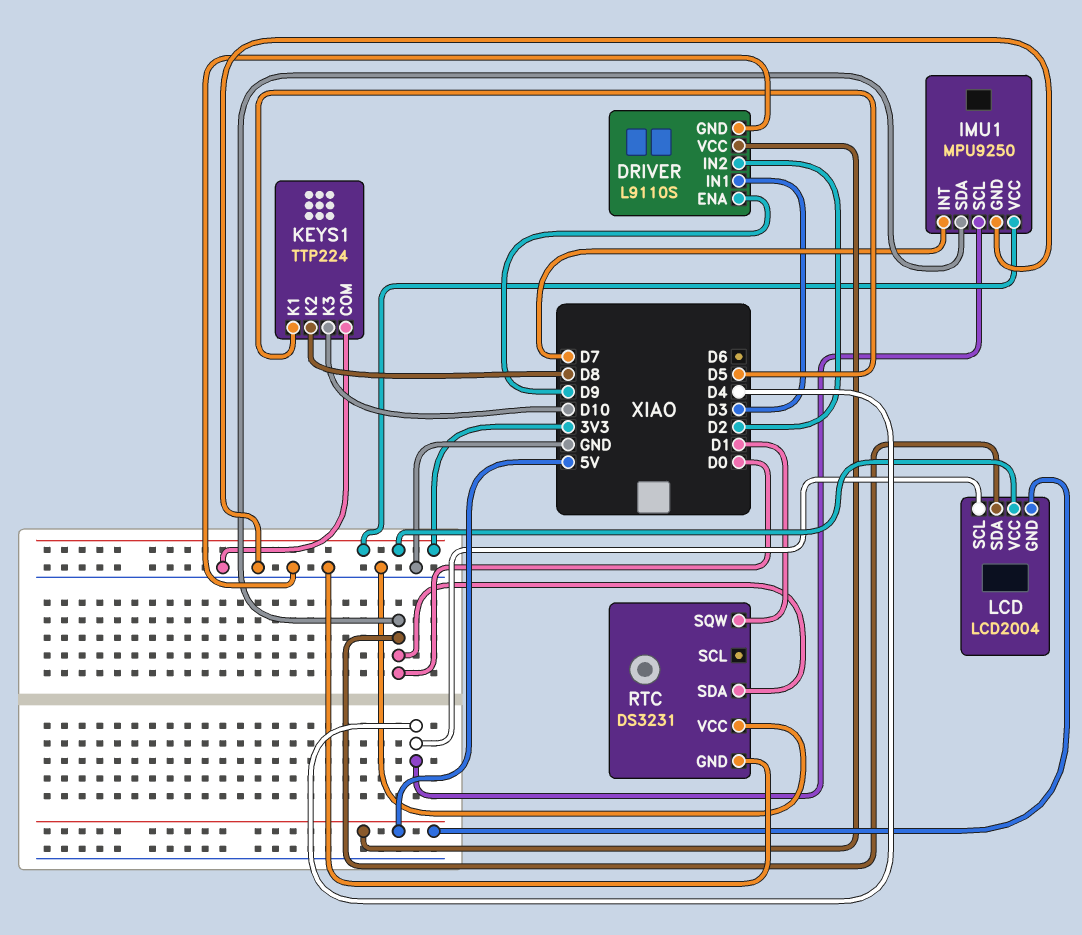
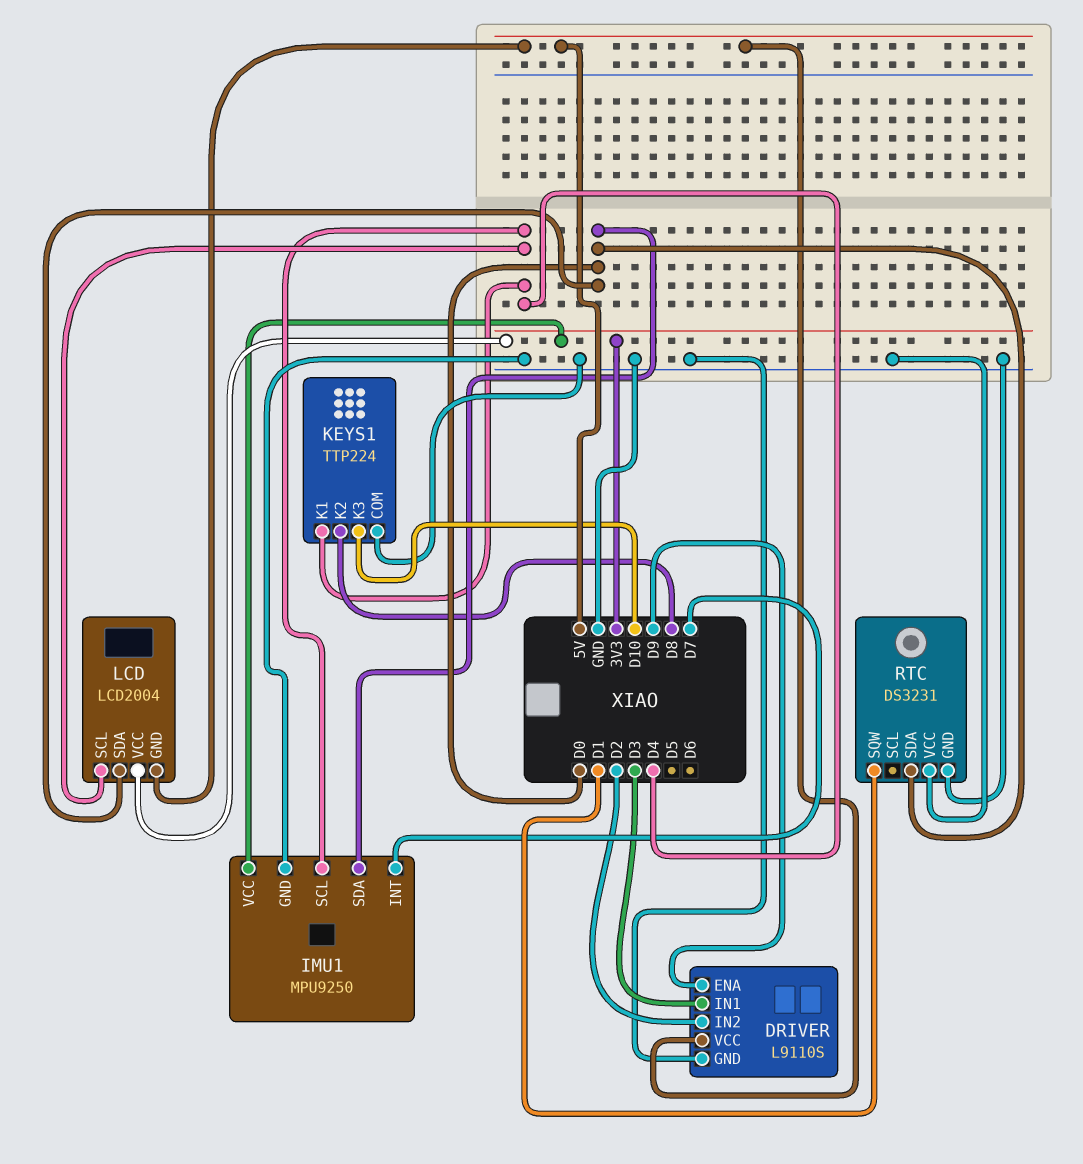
KEYS1 pin K1: D5 -> D4

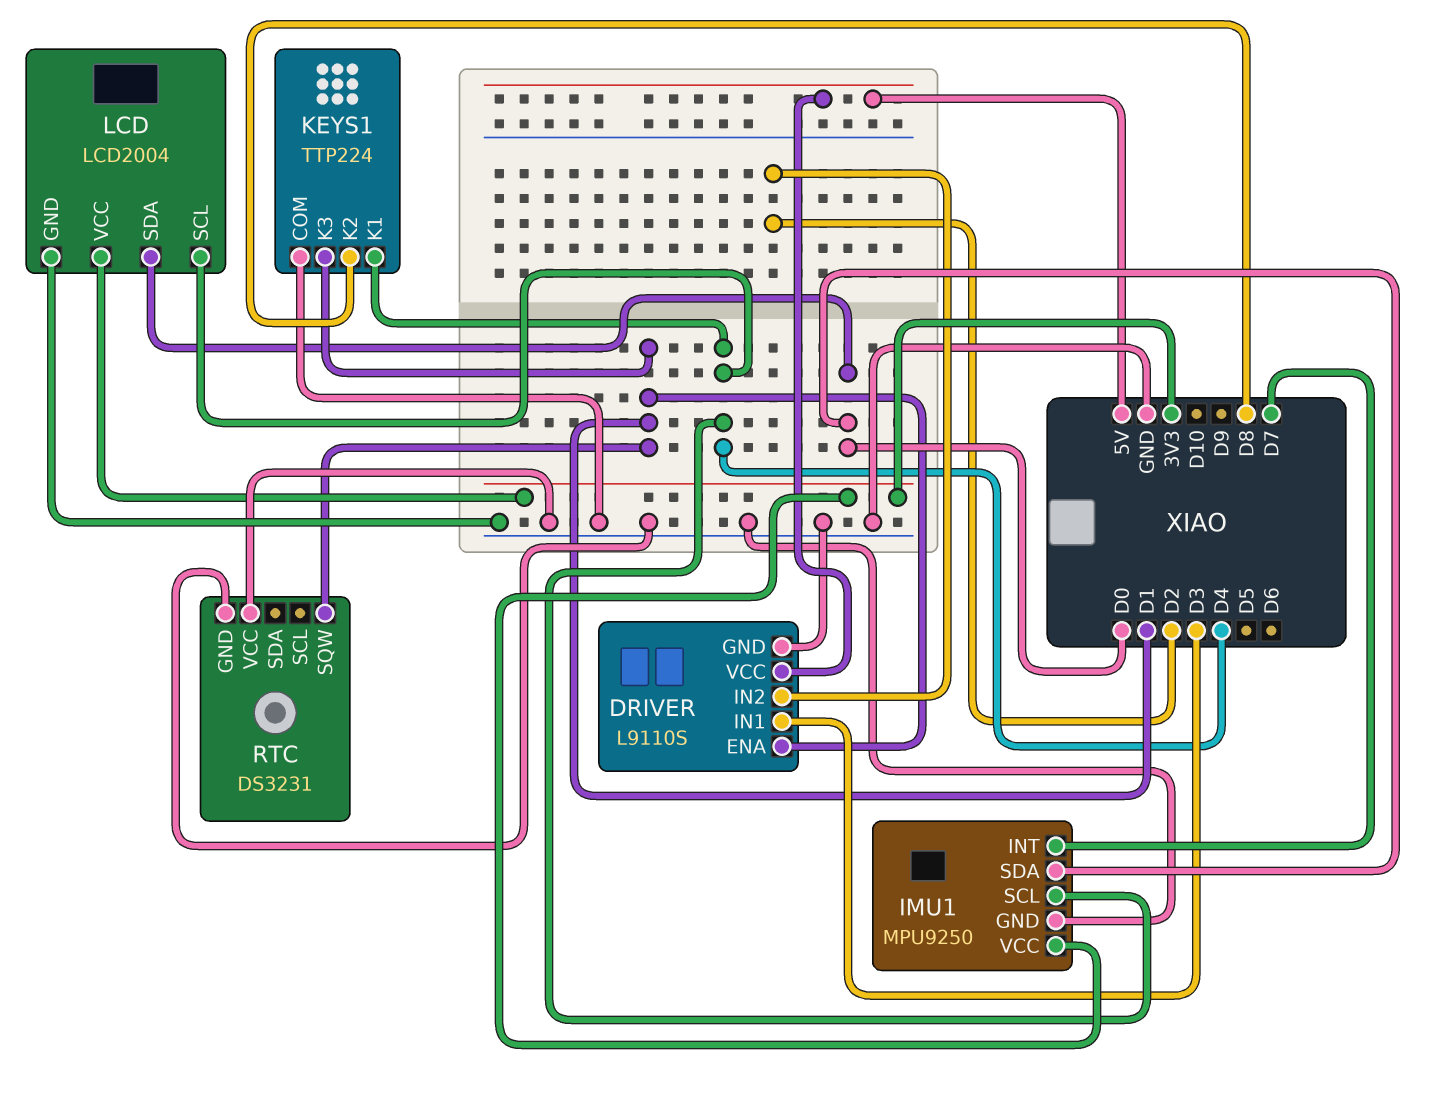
DRIVER pin ENA: D9 -> D1
KEYS1 pin K3: D10 -> D1
LCD pin GND: 5V -> GND
RTC pin SDA: D0 -> none

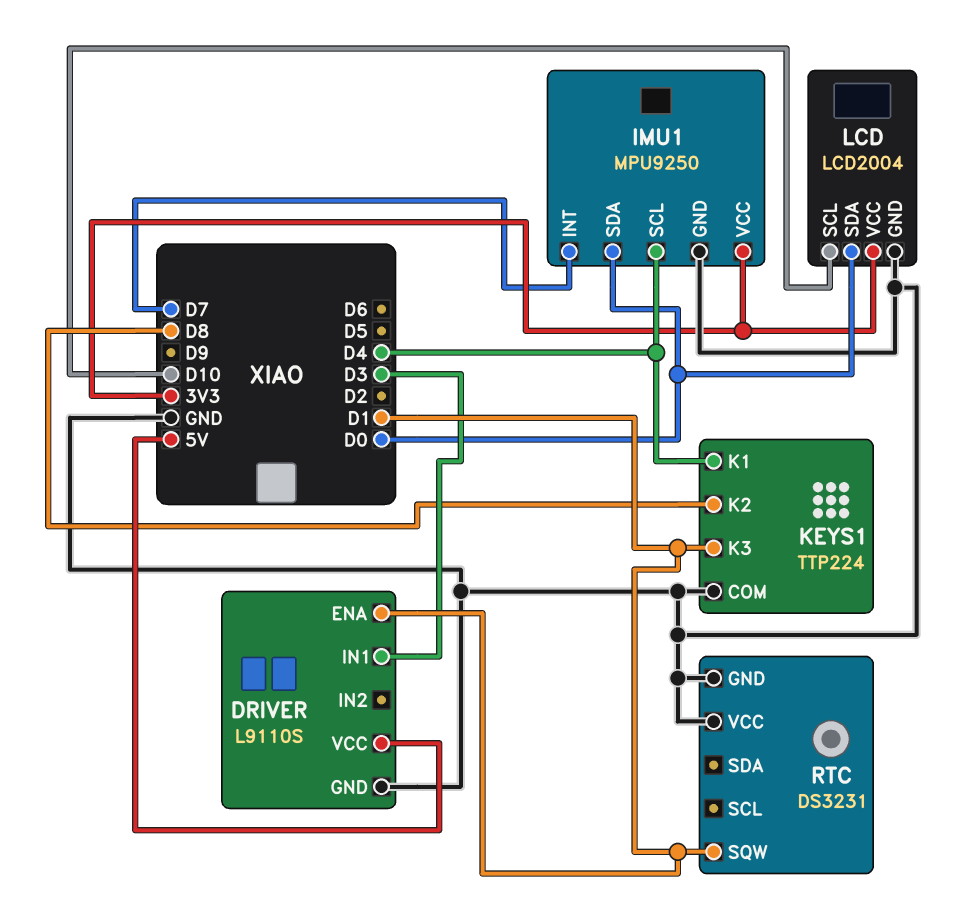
DRIVER pin IN2: D2 -> none
LCD pin SCL: D4 -> D10

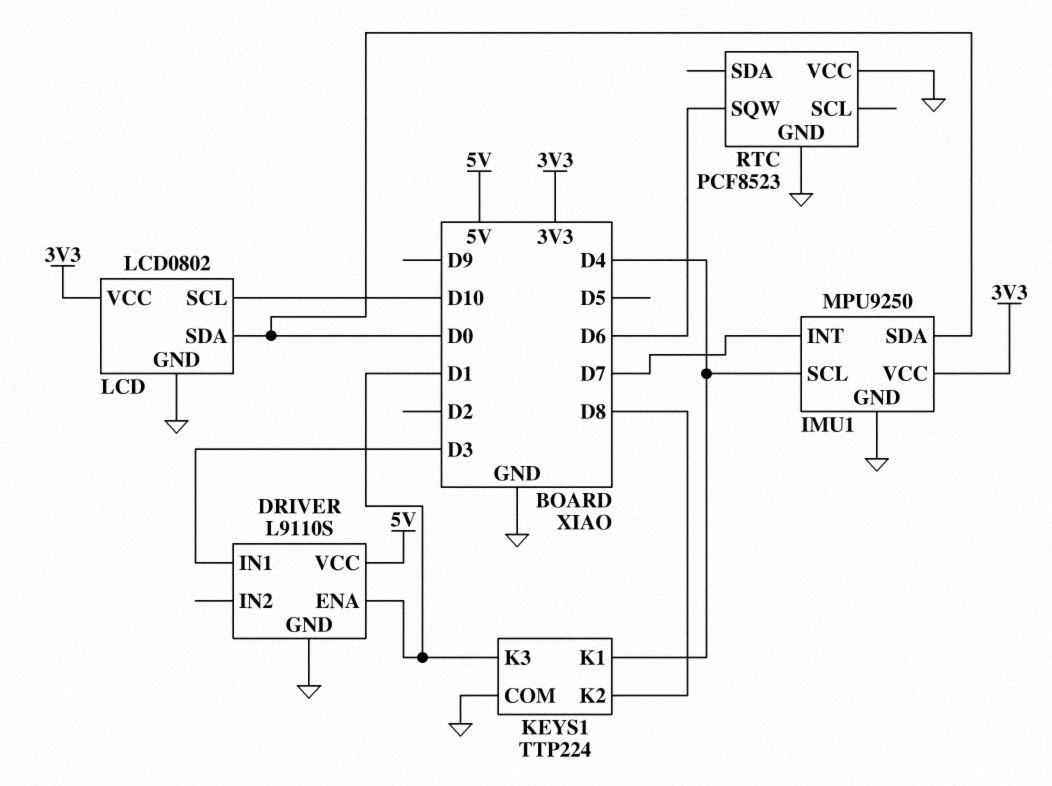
LCD: LCD2004 -> LCD0802
RTC: DS3231 -> PCF8523
RTC pin SQW: D1 -> D6

